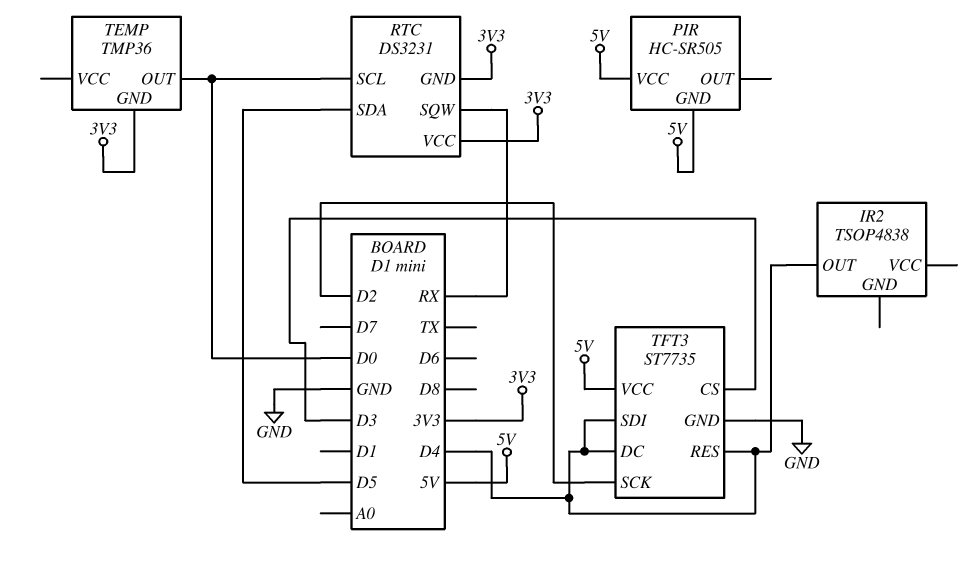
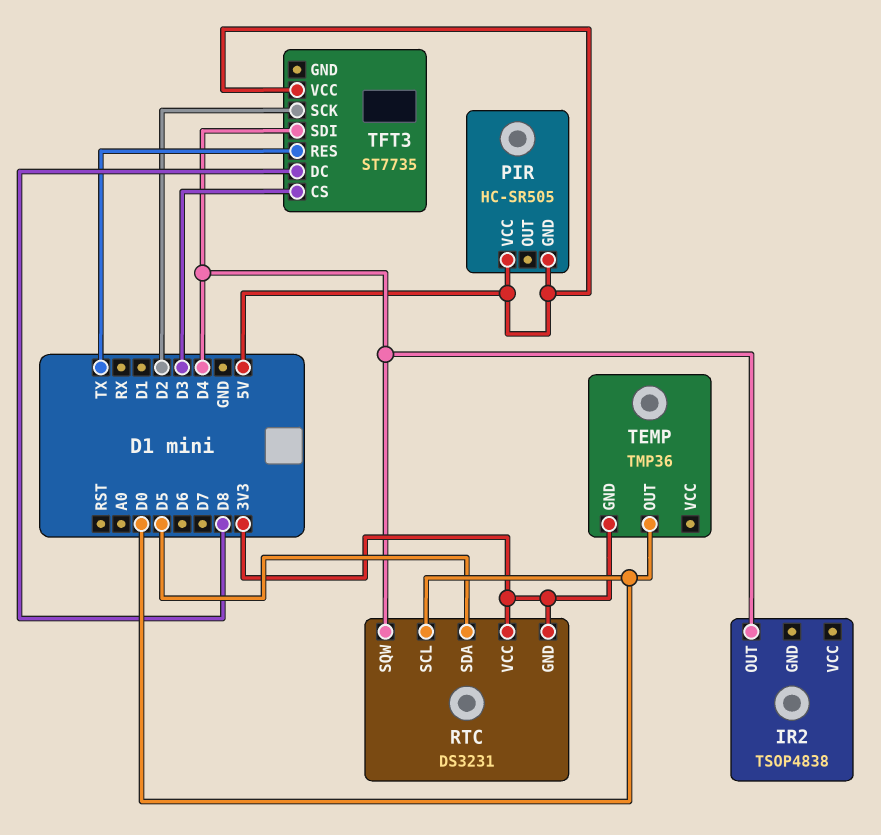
RTC pin SQW: RX -> D4
TFT3 pin DC: D4 -> D8
TFT3 pin GND: GND -> none
TFT3 pin RES: D4 -> TX

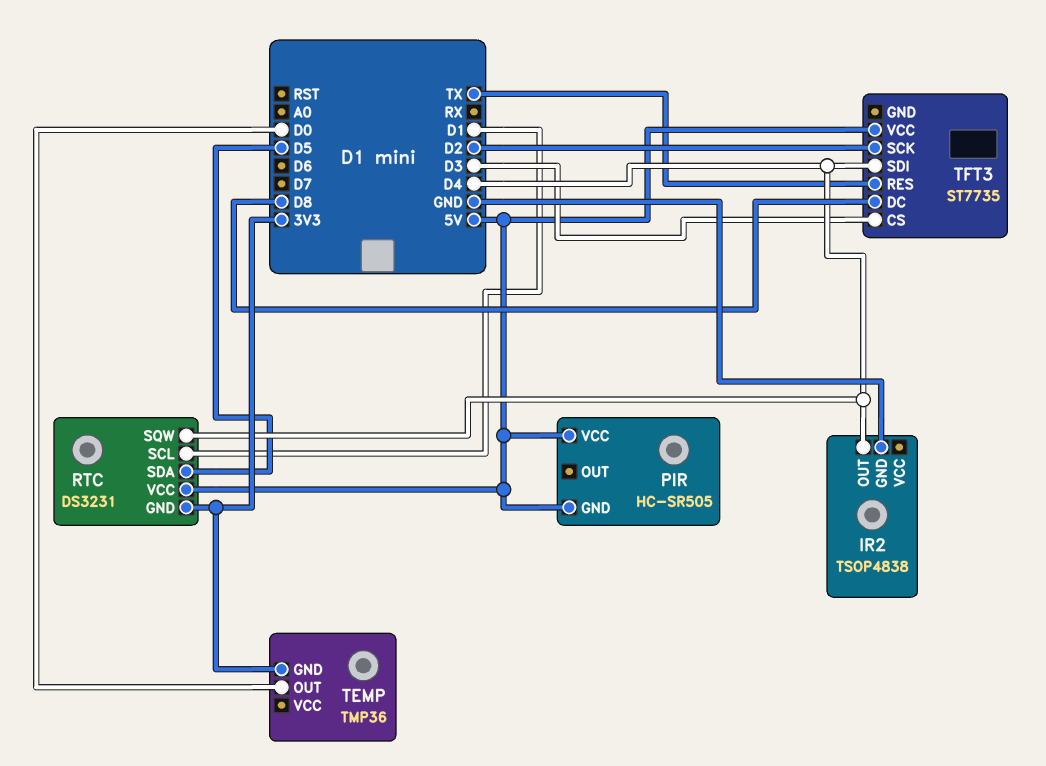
IR2 pin GND: none -> GND
RTC pin SCL: D0 -> D1
RTC pin VCC: 3V3 -> 5V

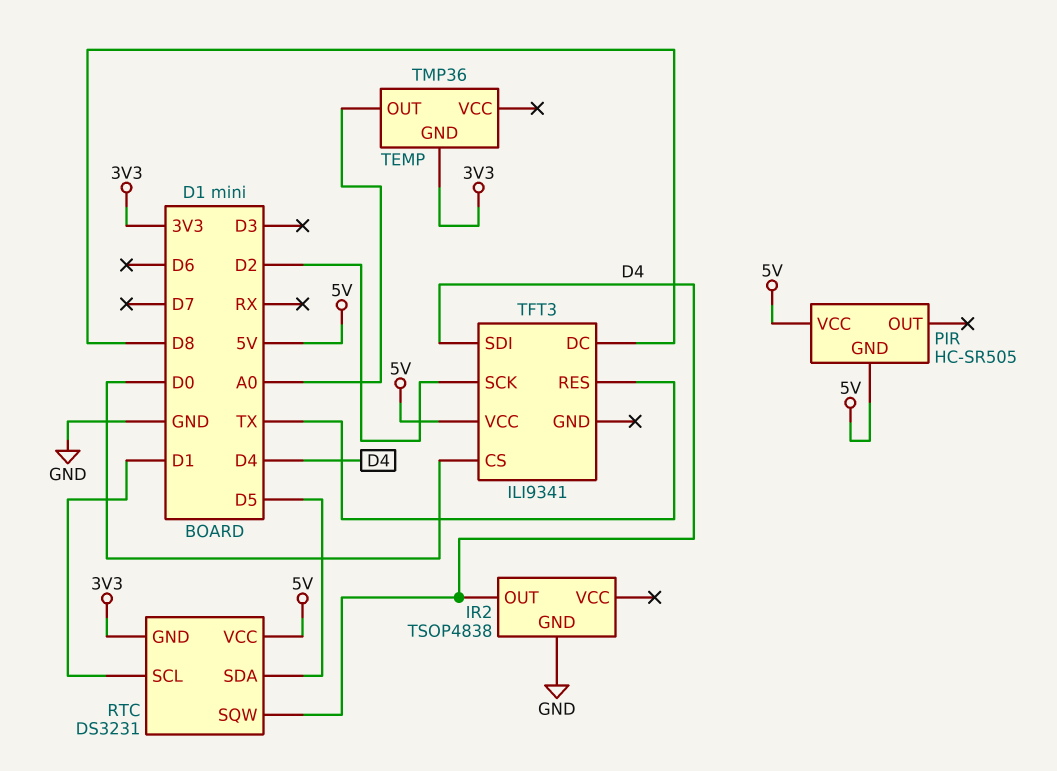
TEMP pin OUT: D0 -> A0
TFT3: ST7735 -> ILI9341
TFT3 pin CS: D3 -> D0

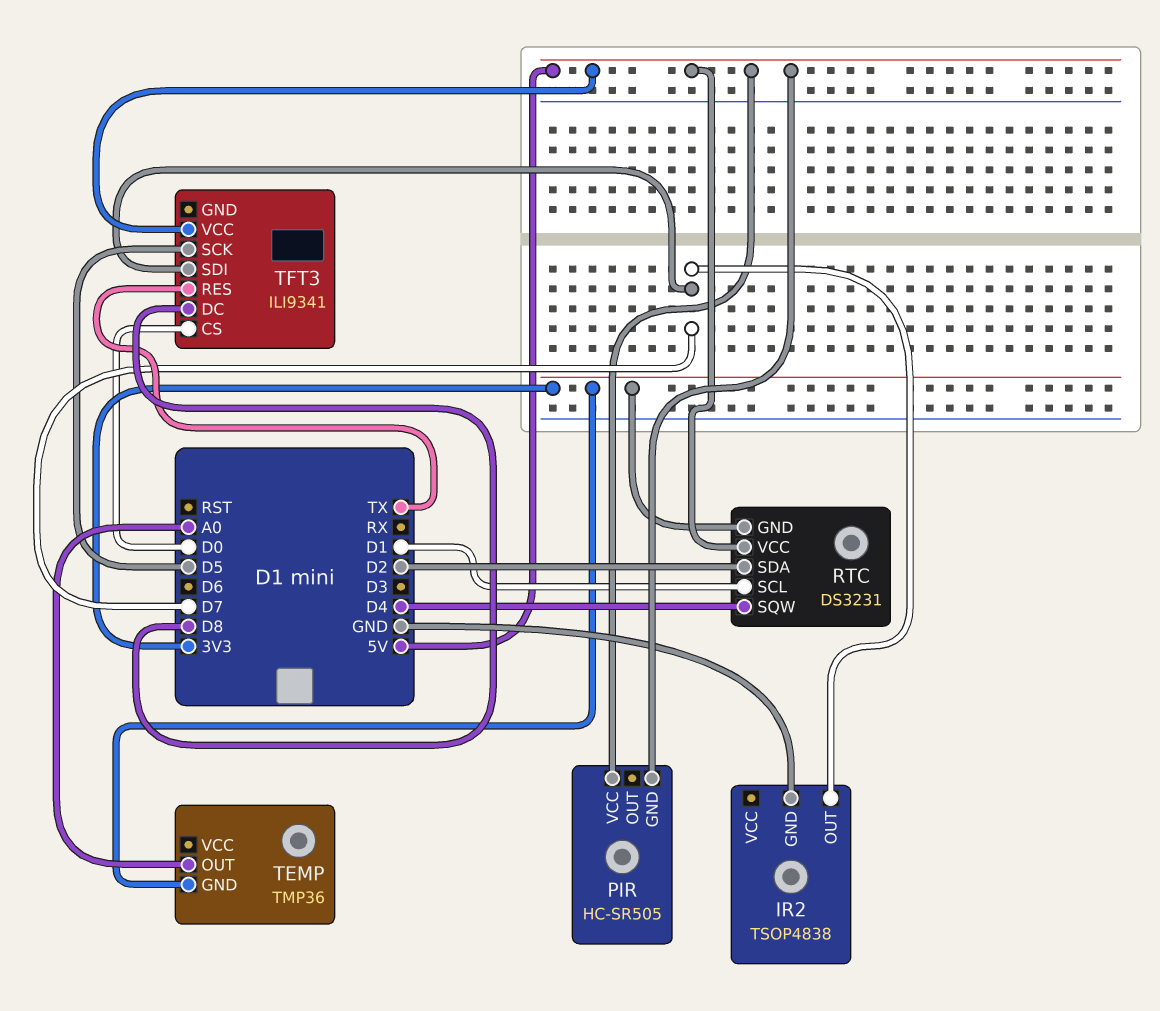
IR2 pin OUT: D4 -> D7
RTC pin SDA: D5 -> D2
TFT3 pin SCK: D2 -> D5
TFT3 pin SDI: D4 -> D7

